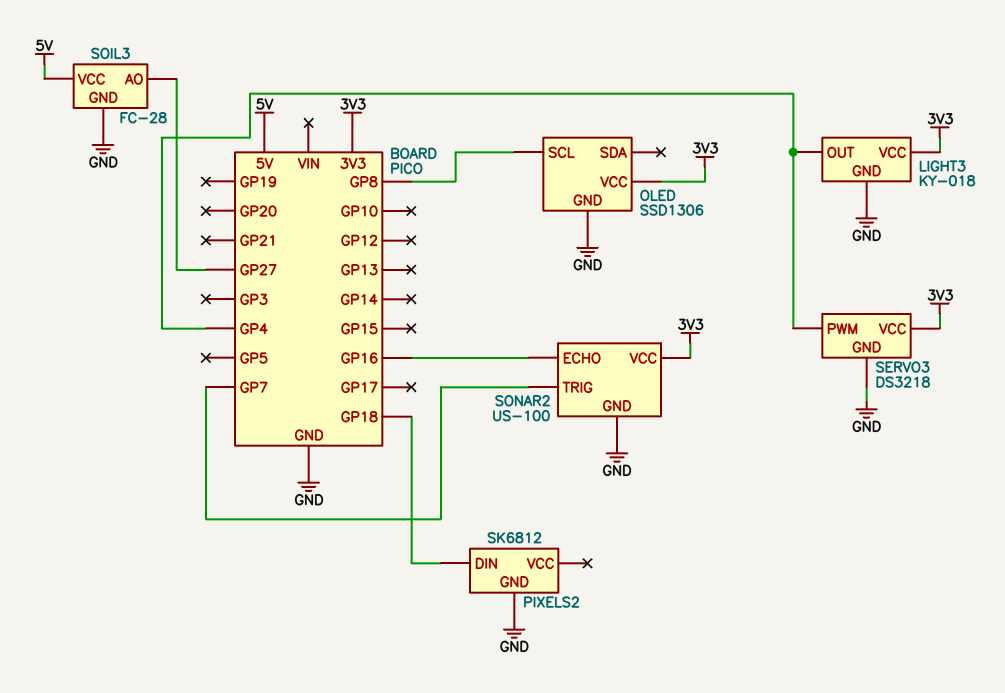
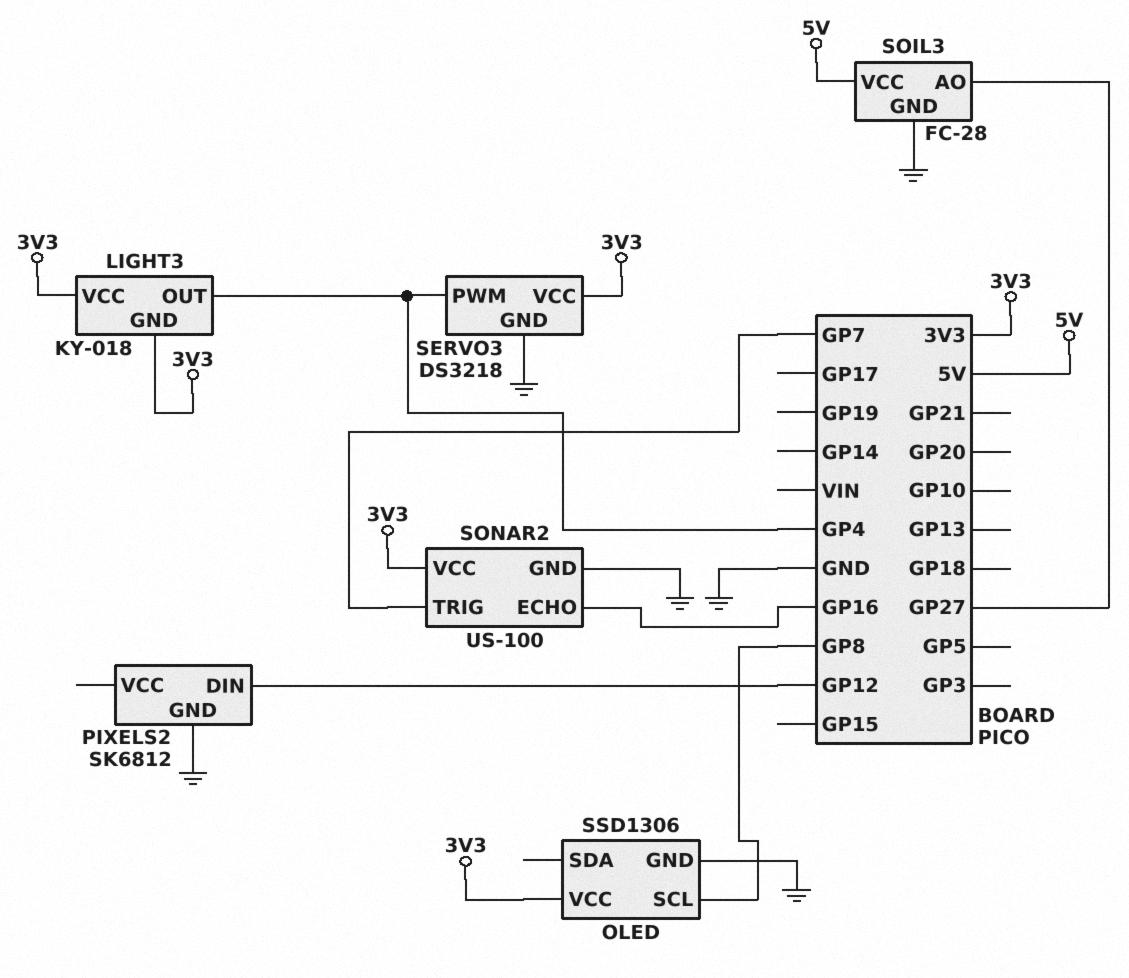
LIGHT3 pin GND: GND -> 3V3
PIXELS2 pin DIN: GP18 -> GP12

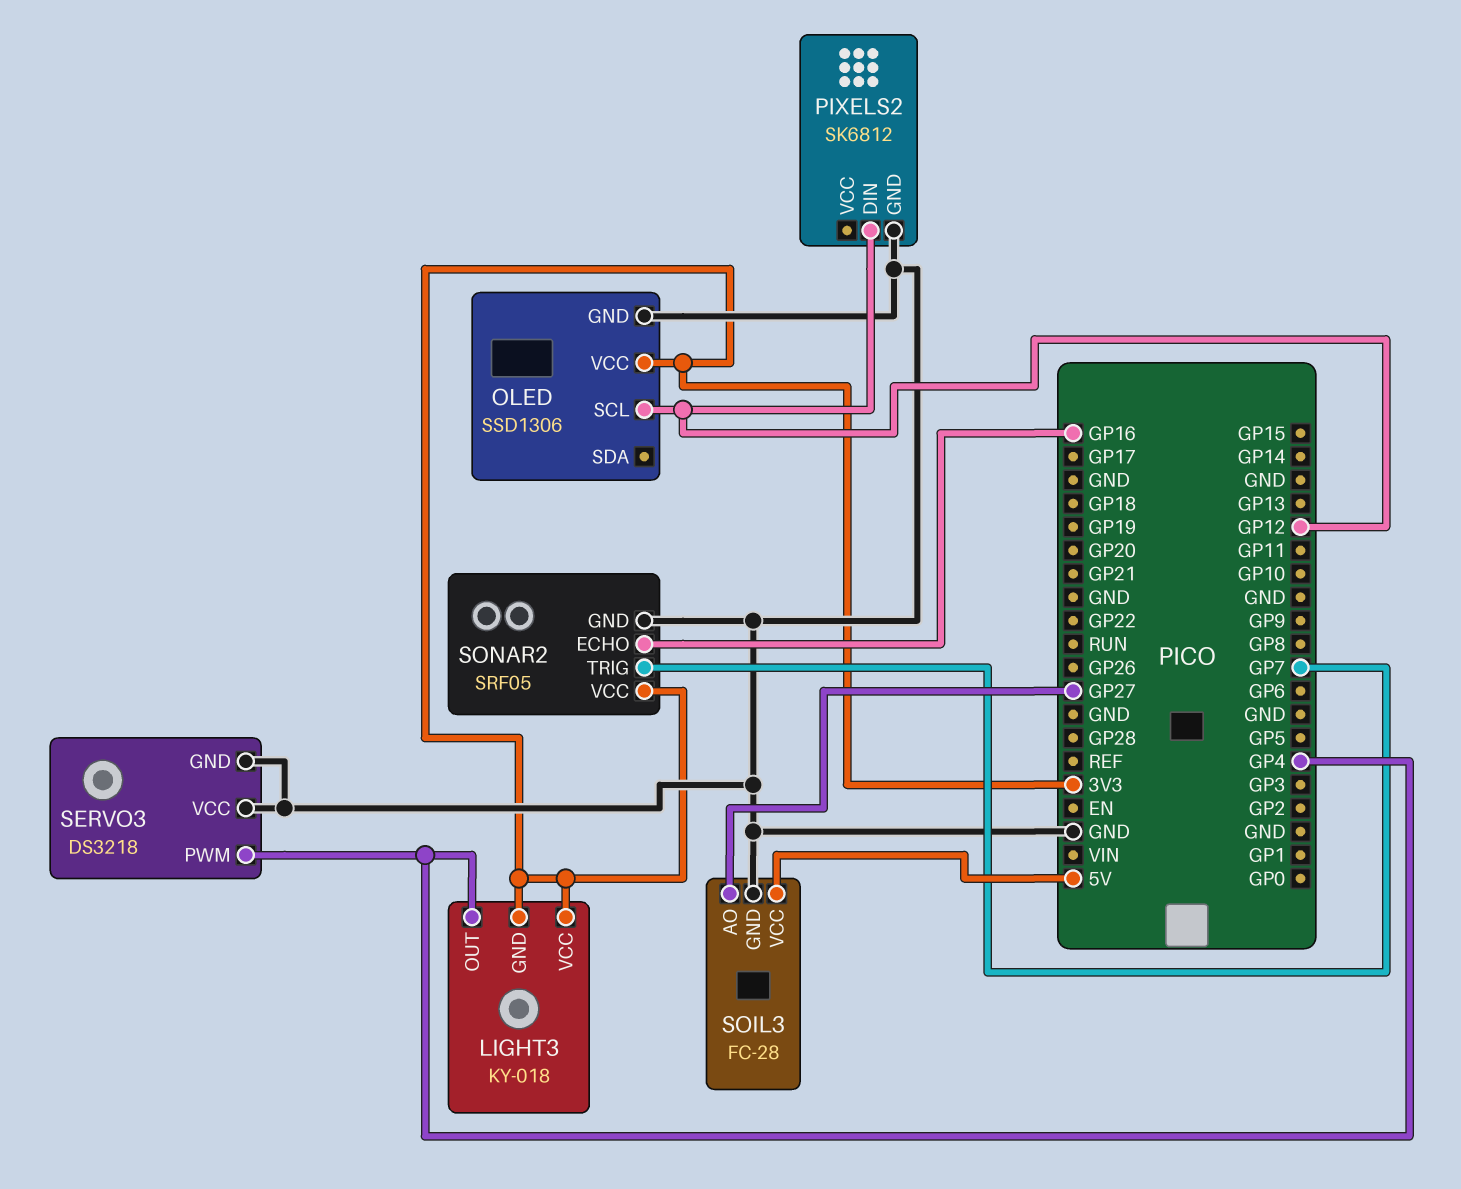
OLED pin SCL: GP8 -> GP12
SERVO3 pin VCC: 3V3 -> GND
SONAR2: US-100 -> SRF05

